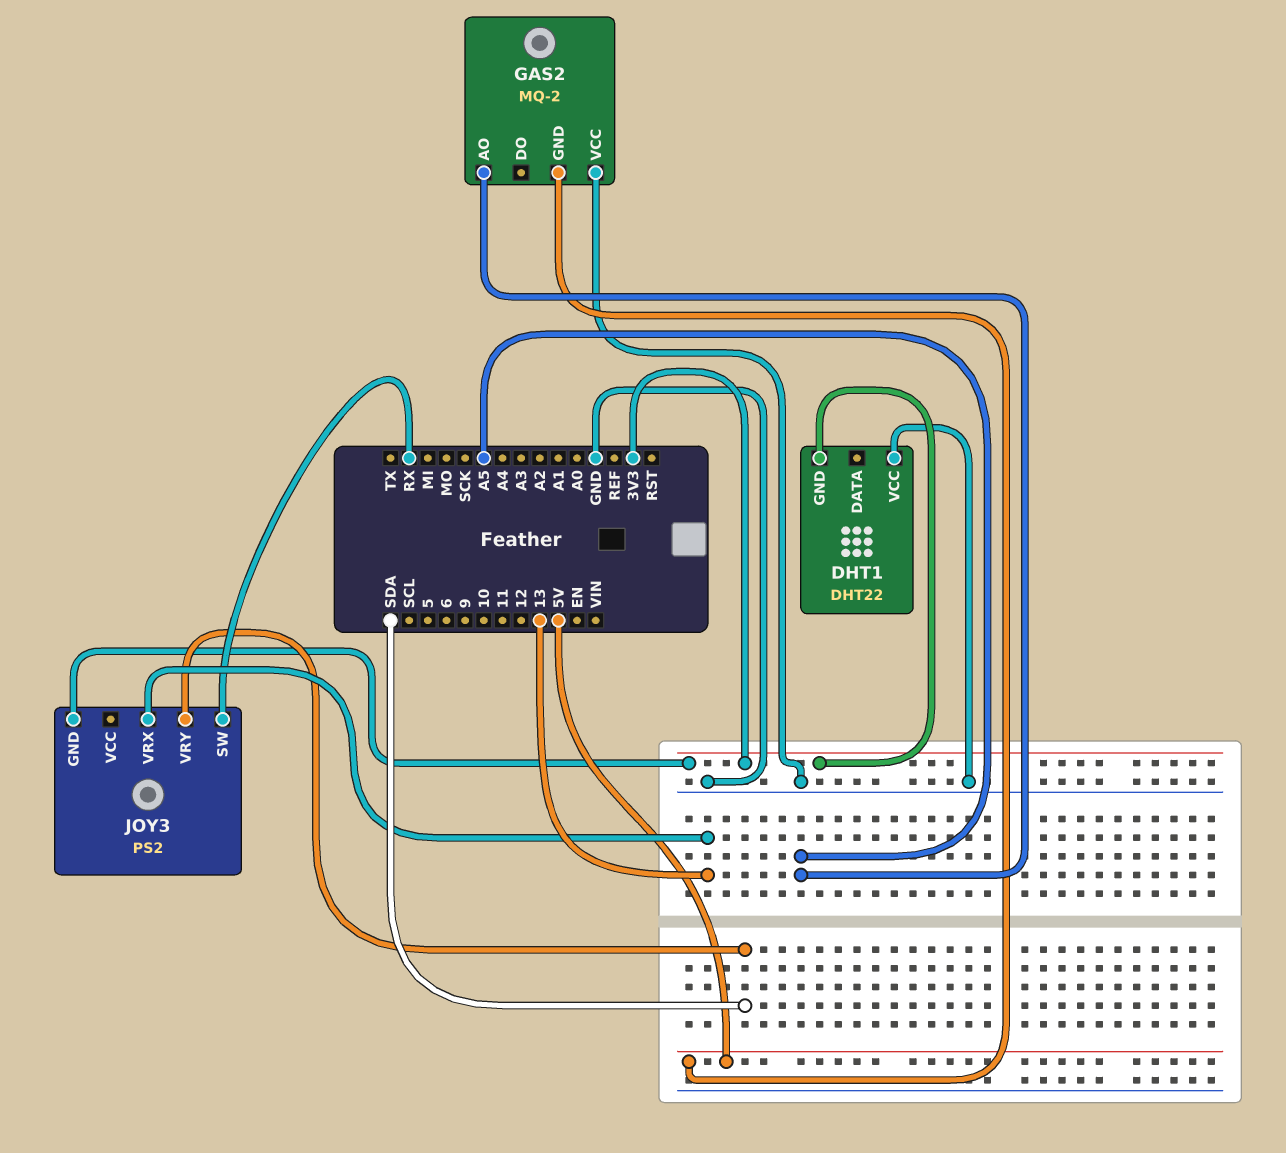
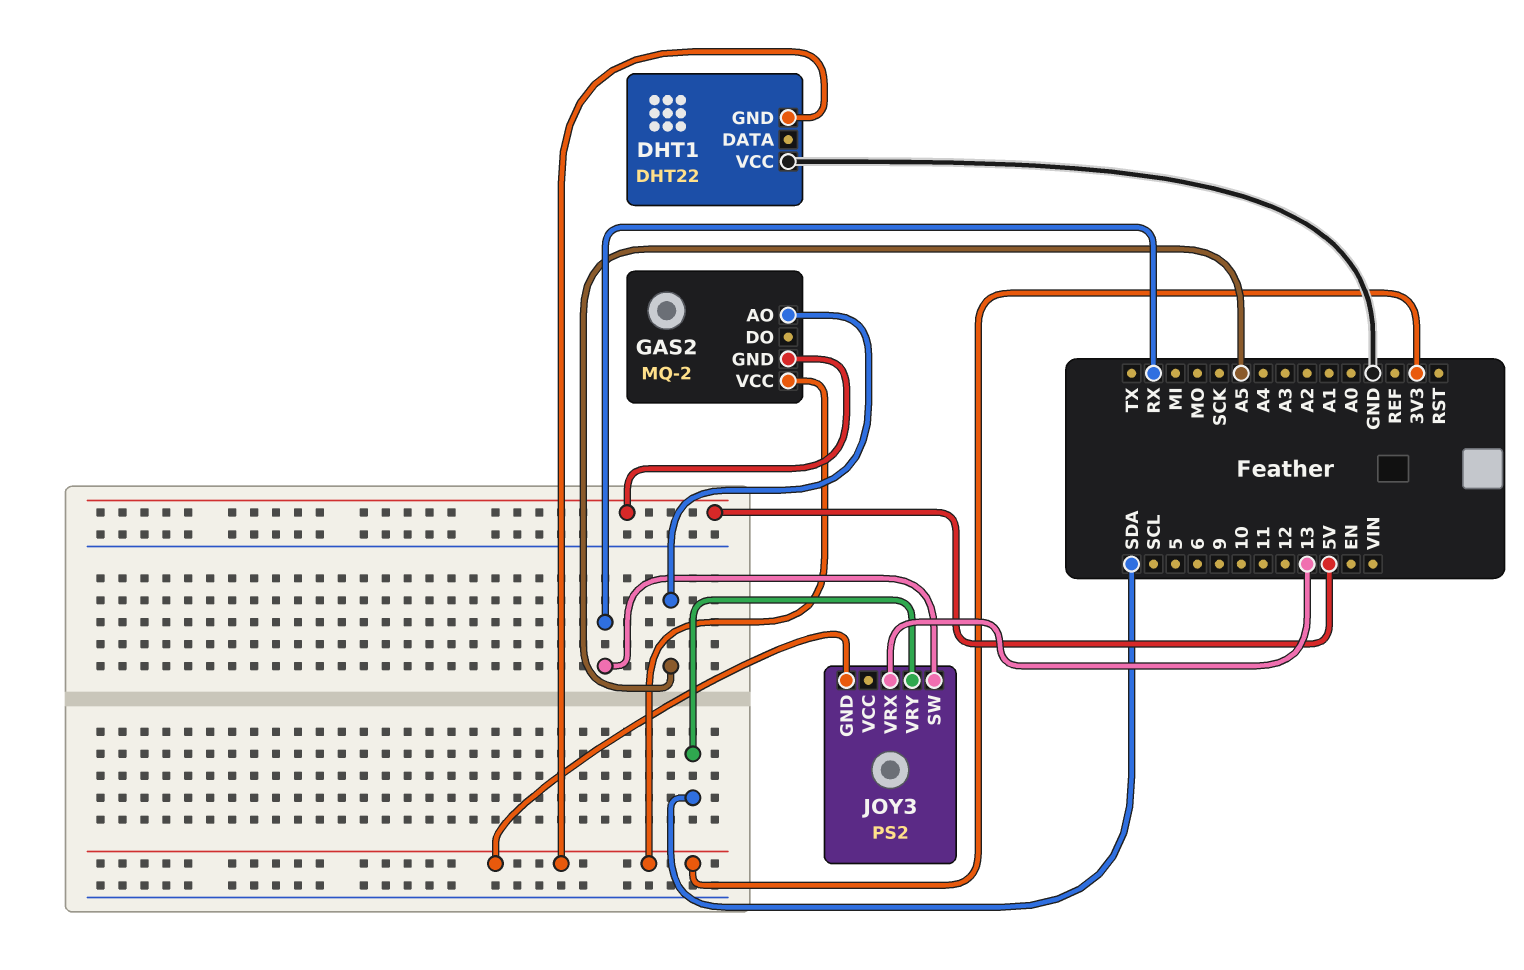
GAS2 pin VCC: GND -> 3V3

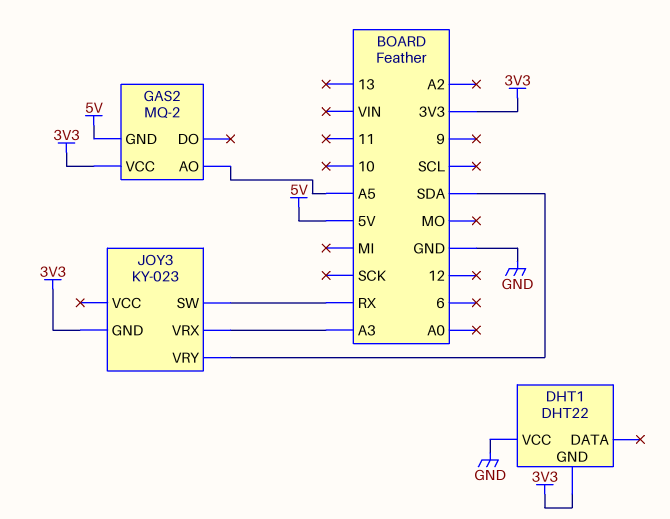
JOY3: PS2 -> KY-023
JOY3 pin VRX: 13 -> A3

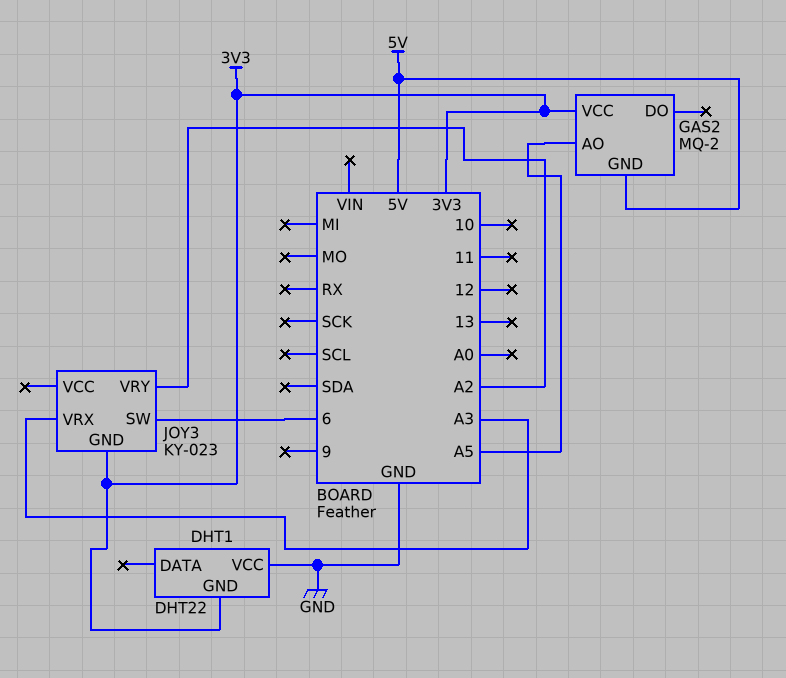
JOY3 pin SW: RX -> 6
JOY3 pin VRY: SDA -> A2

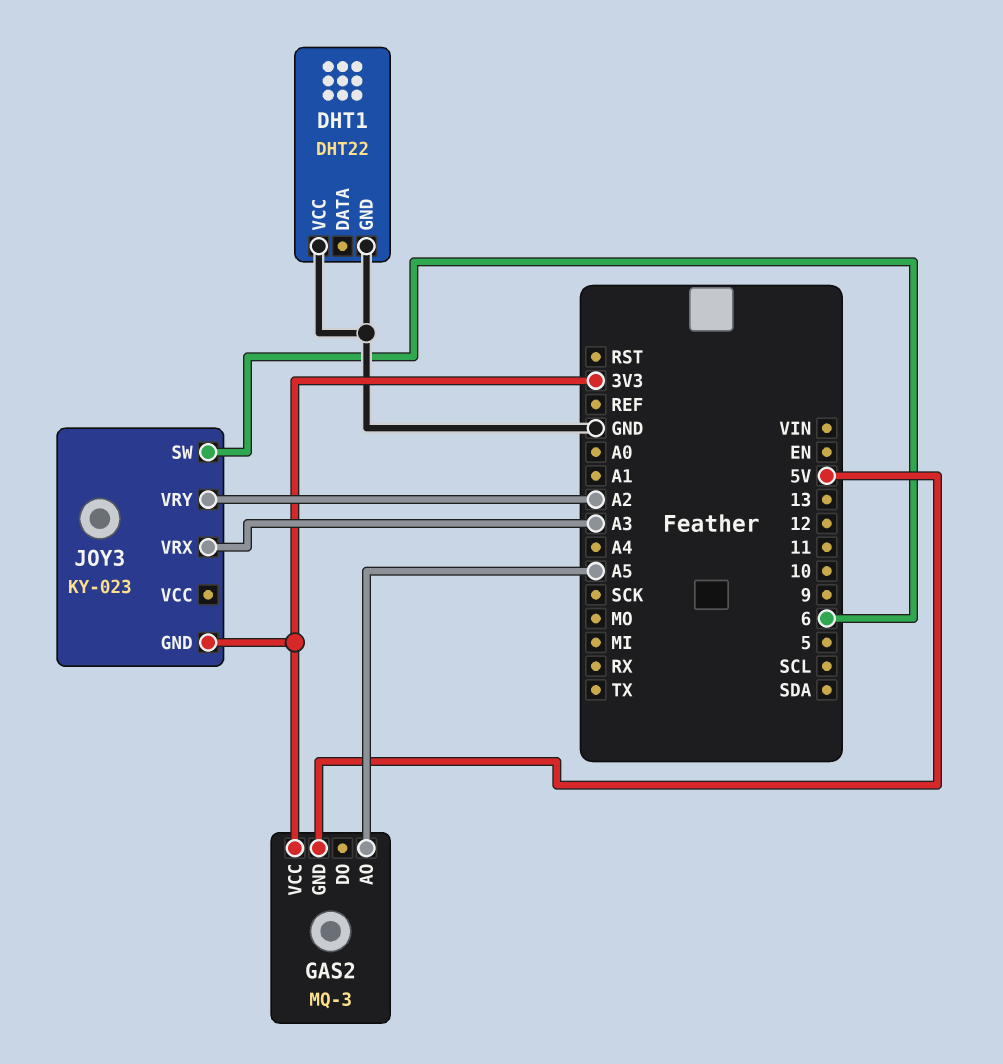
DHT1 pin GND: 3V3 -> GND
GAS2: MQ-2 -> MQ-3

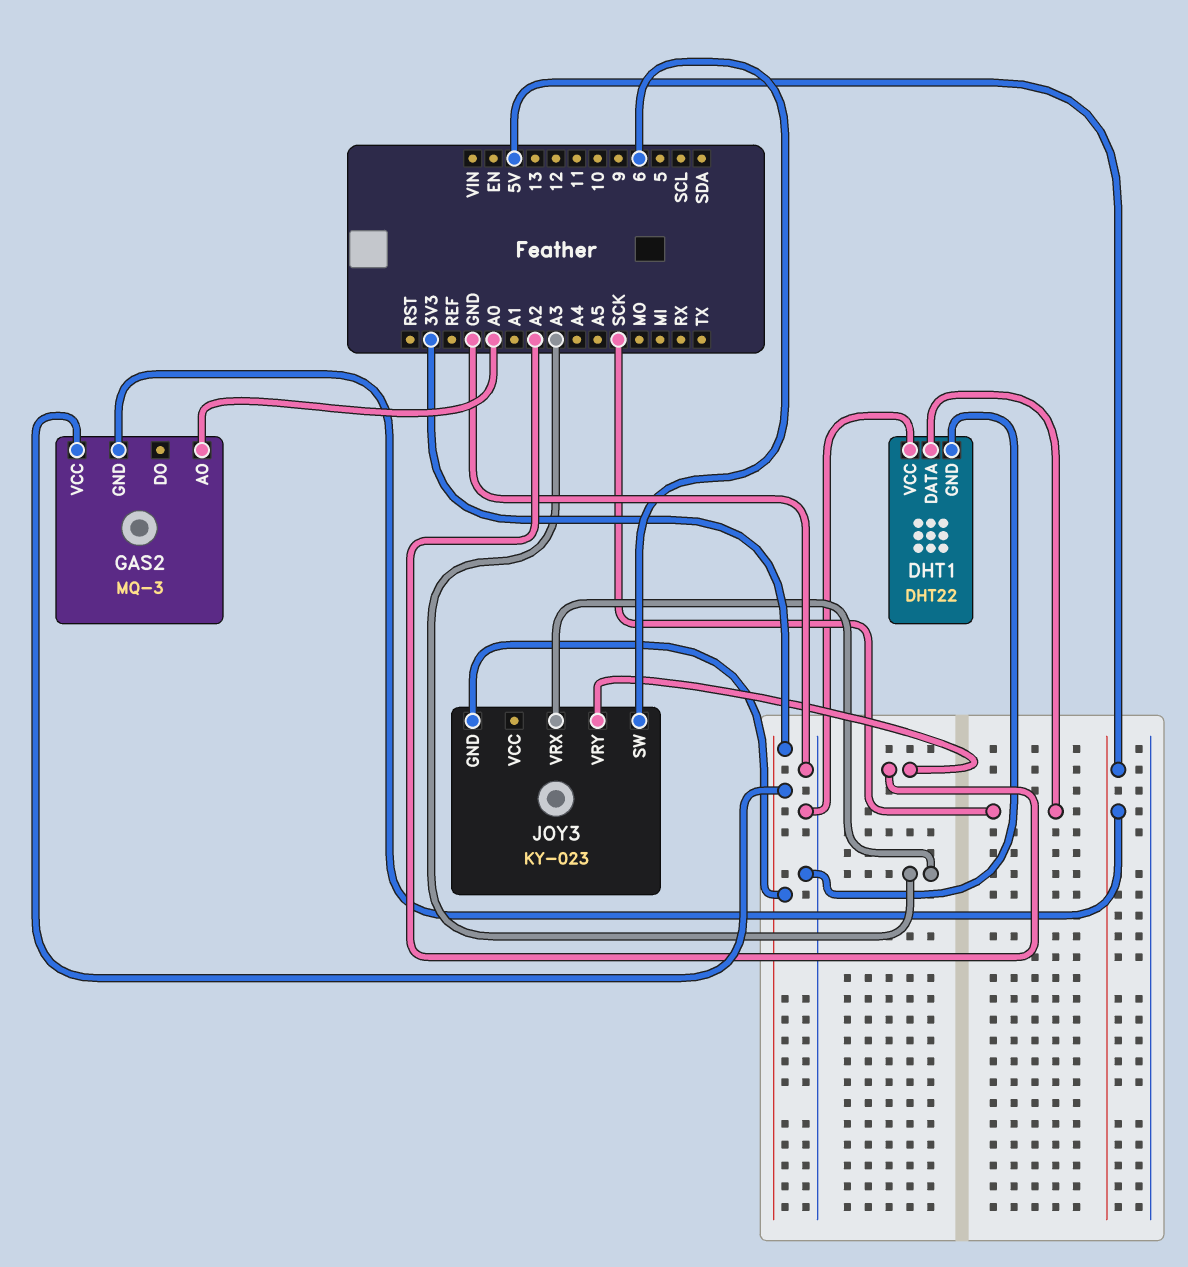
DHT1 pin DATA: none -> SCK
GAS2 pin AO: A5 -> A0

